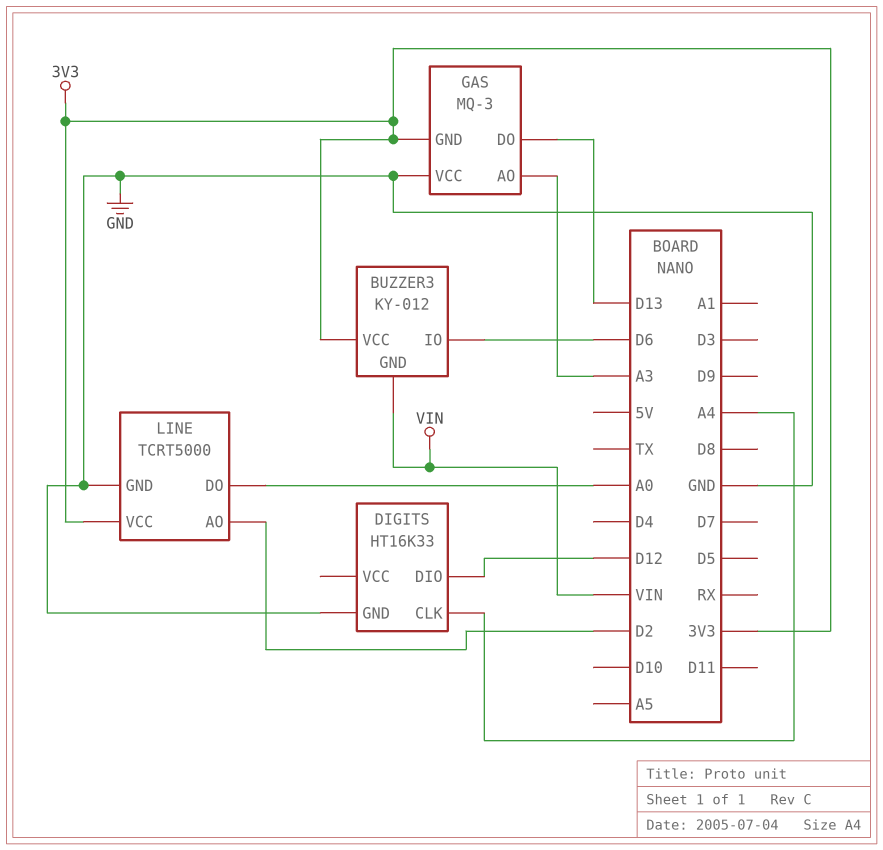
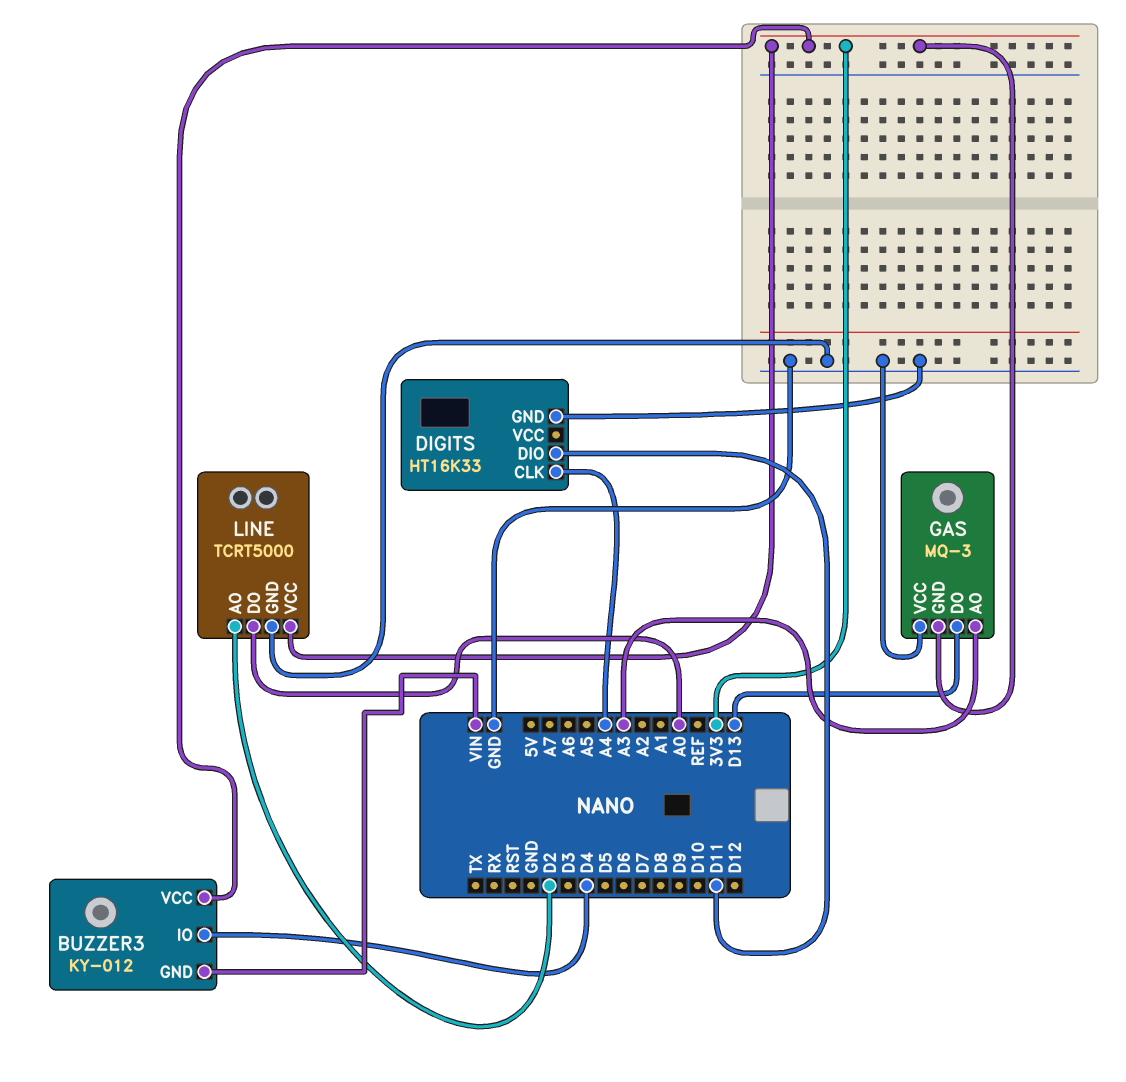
BUZZER3 pin IO: D6 -> D4
DIGITS pin DIO: D12 -> D11

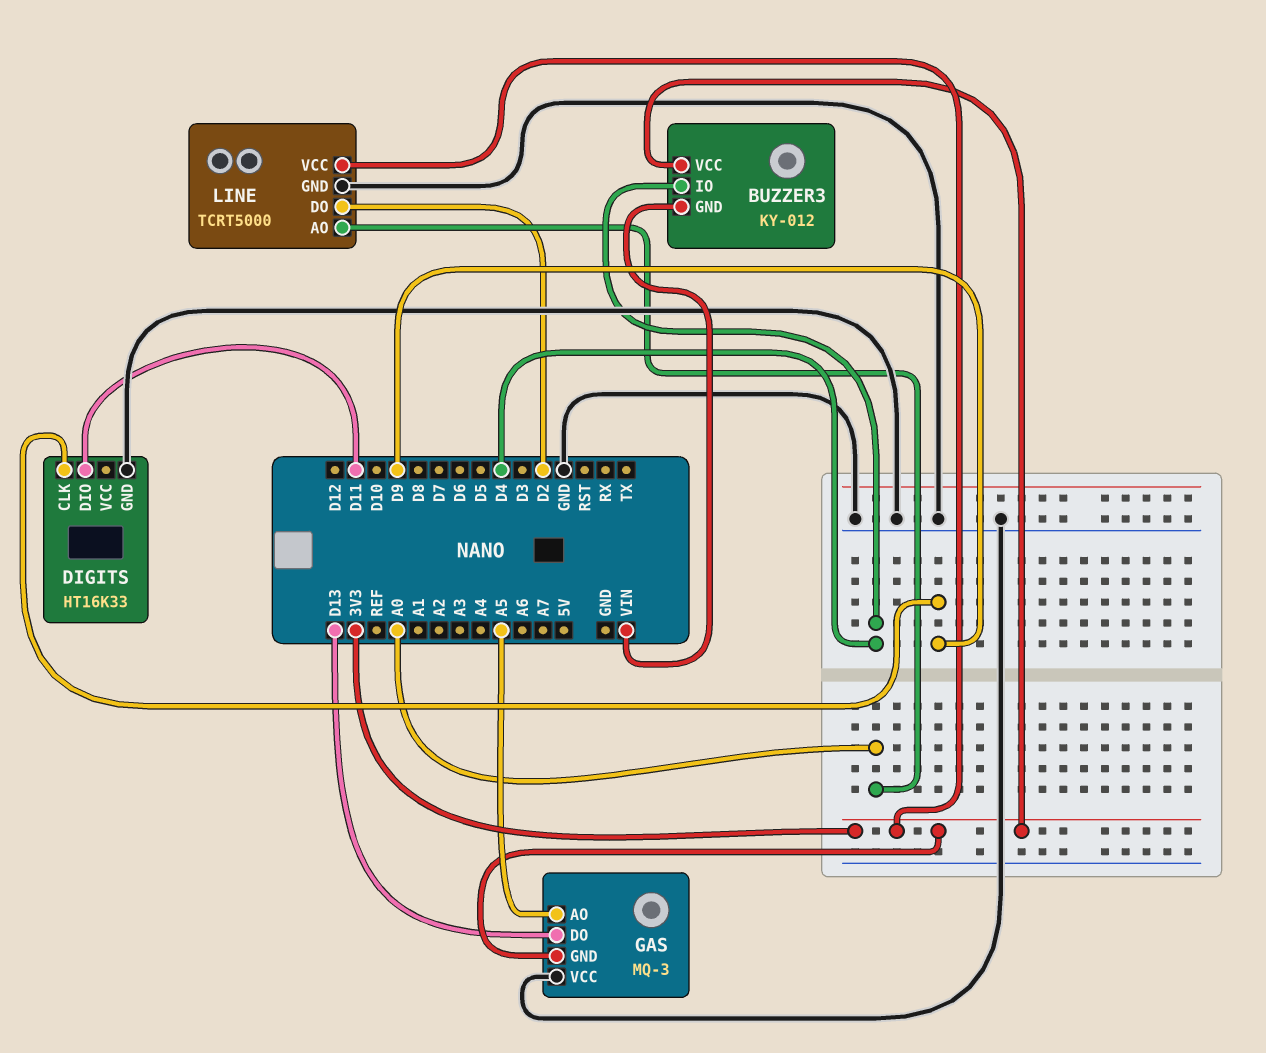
DIGITS pin CLK: A4 -> D9
GAS pin AO: A3 -> A5
LINE pin AO: D2 -> A0
LINE pin DO: A0 -> D2

